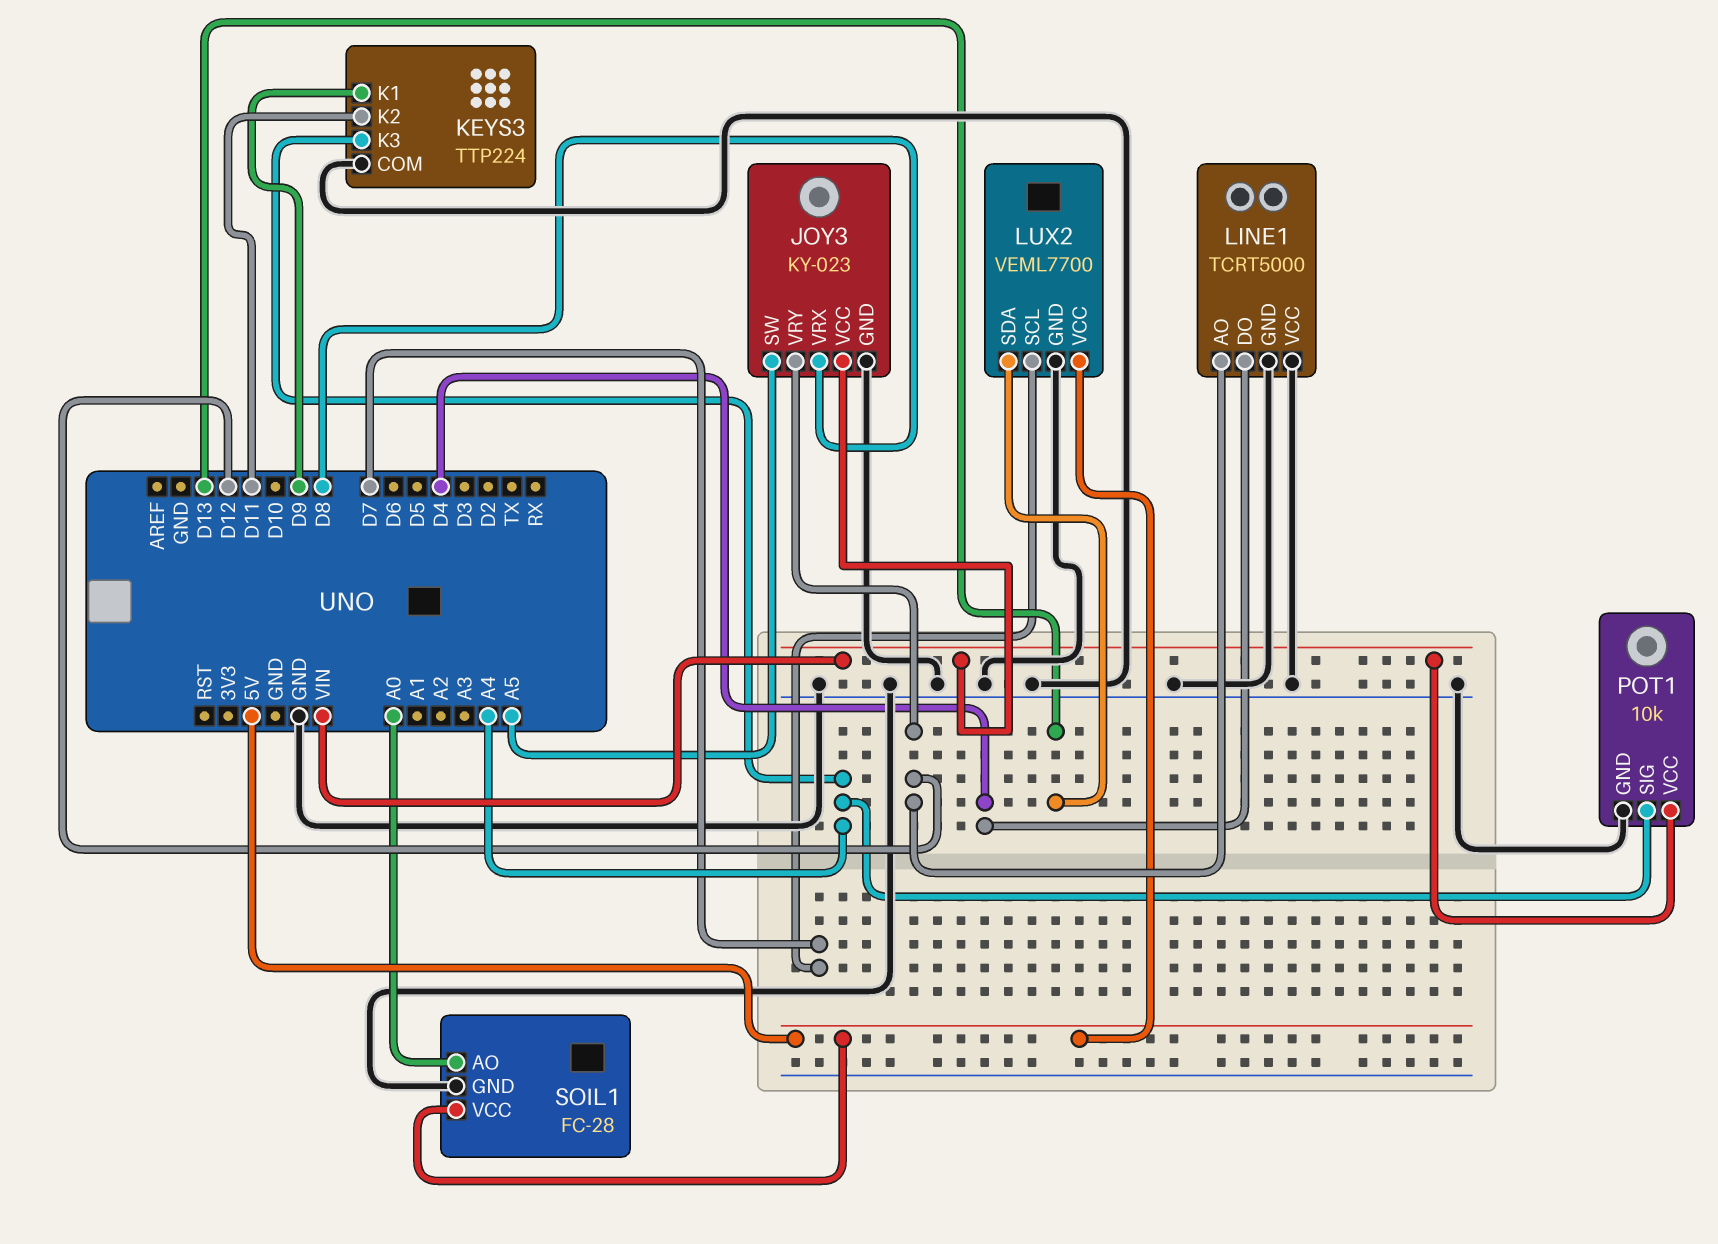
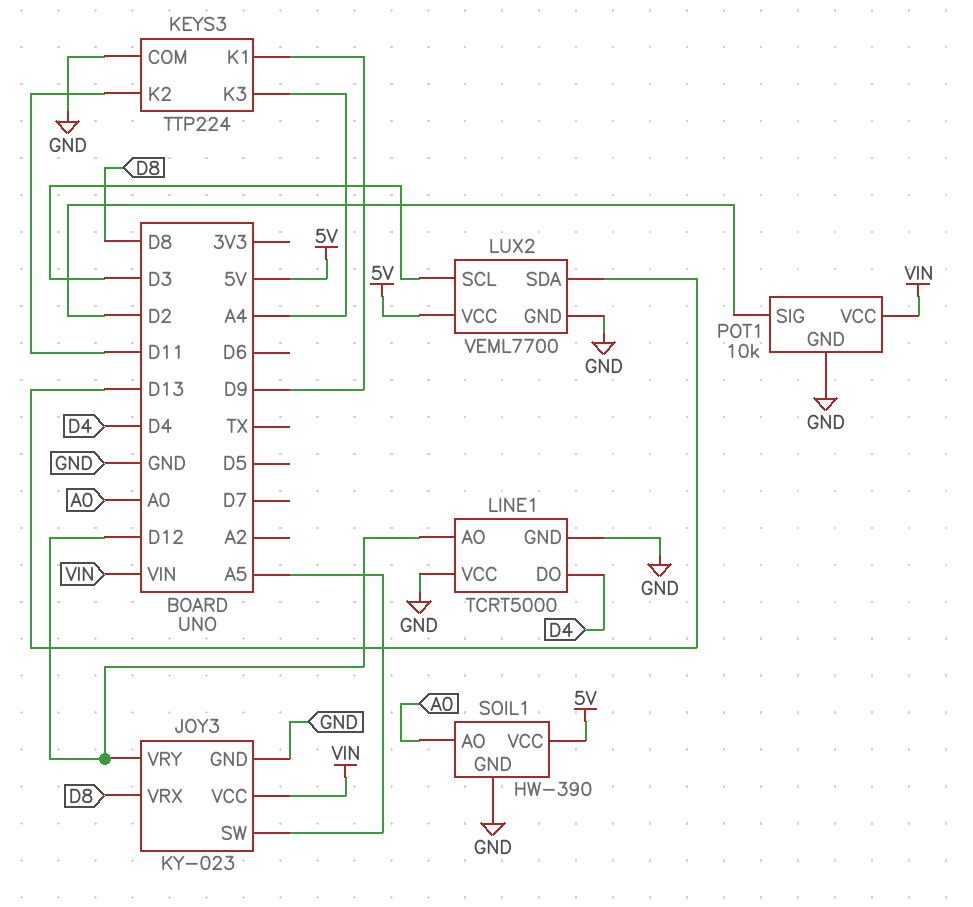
LUX2 pin SCL: D7 -> D3
POT1 pin SIG: A4 -> D2
SOIL1: FC-28 -> HW-390

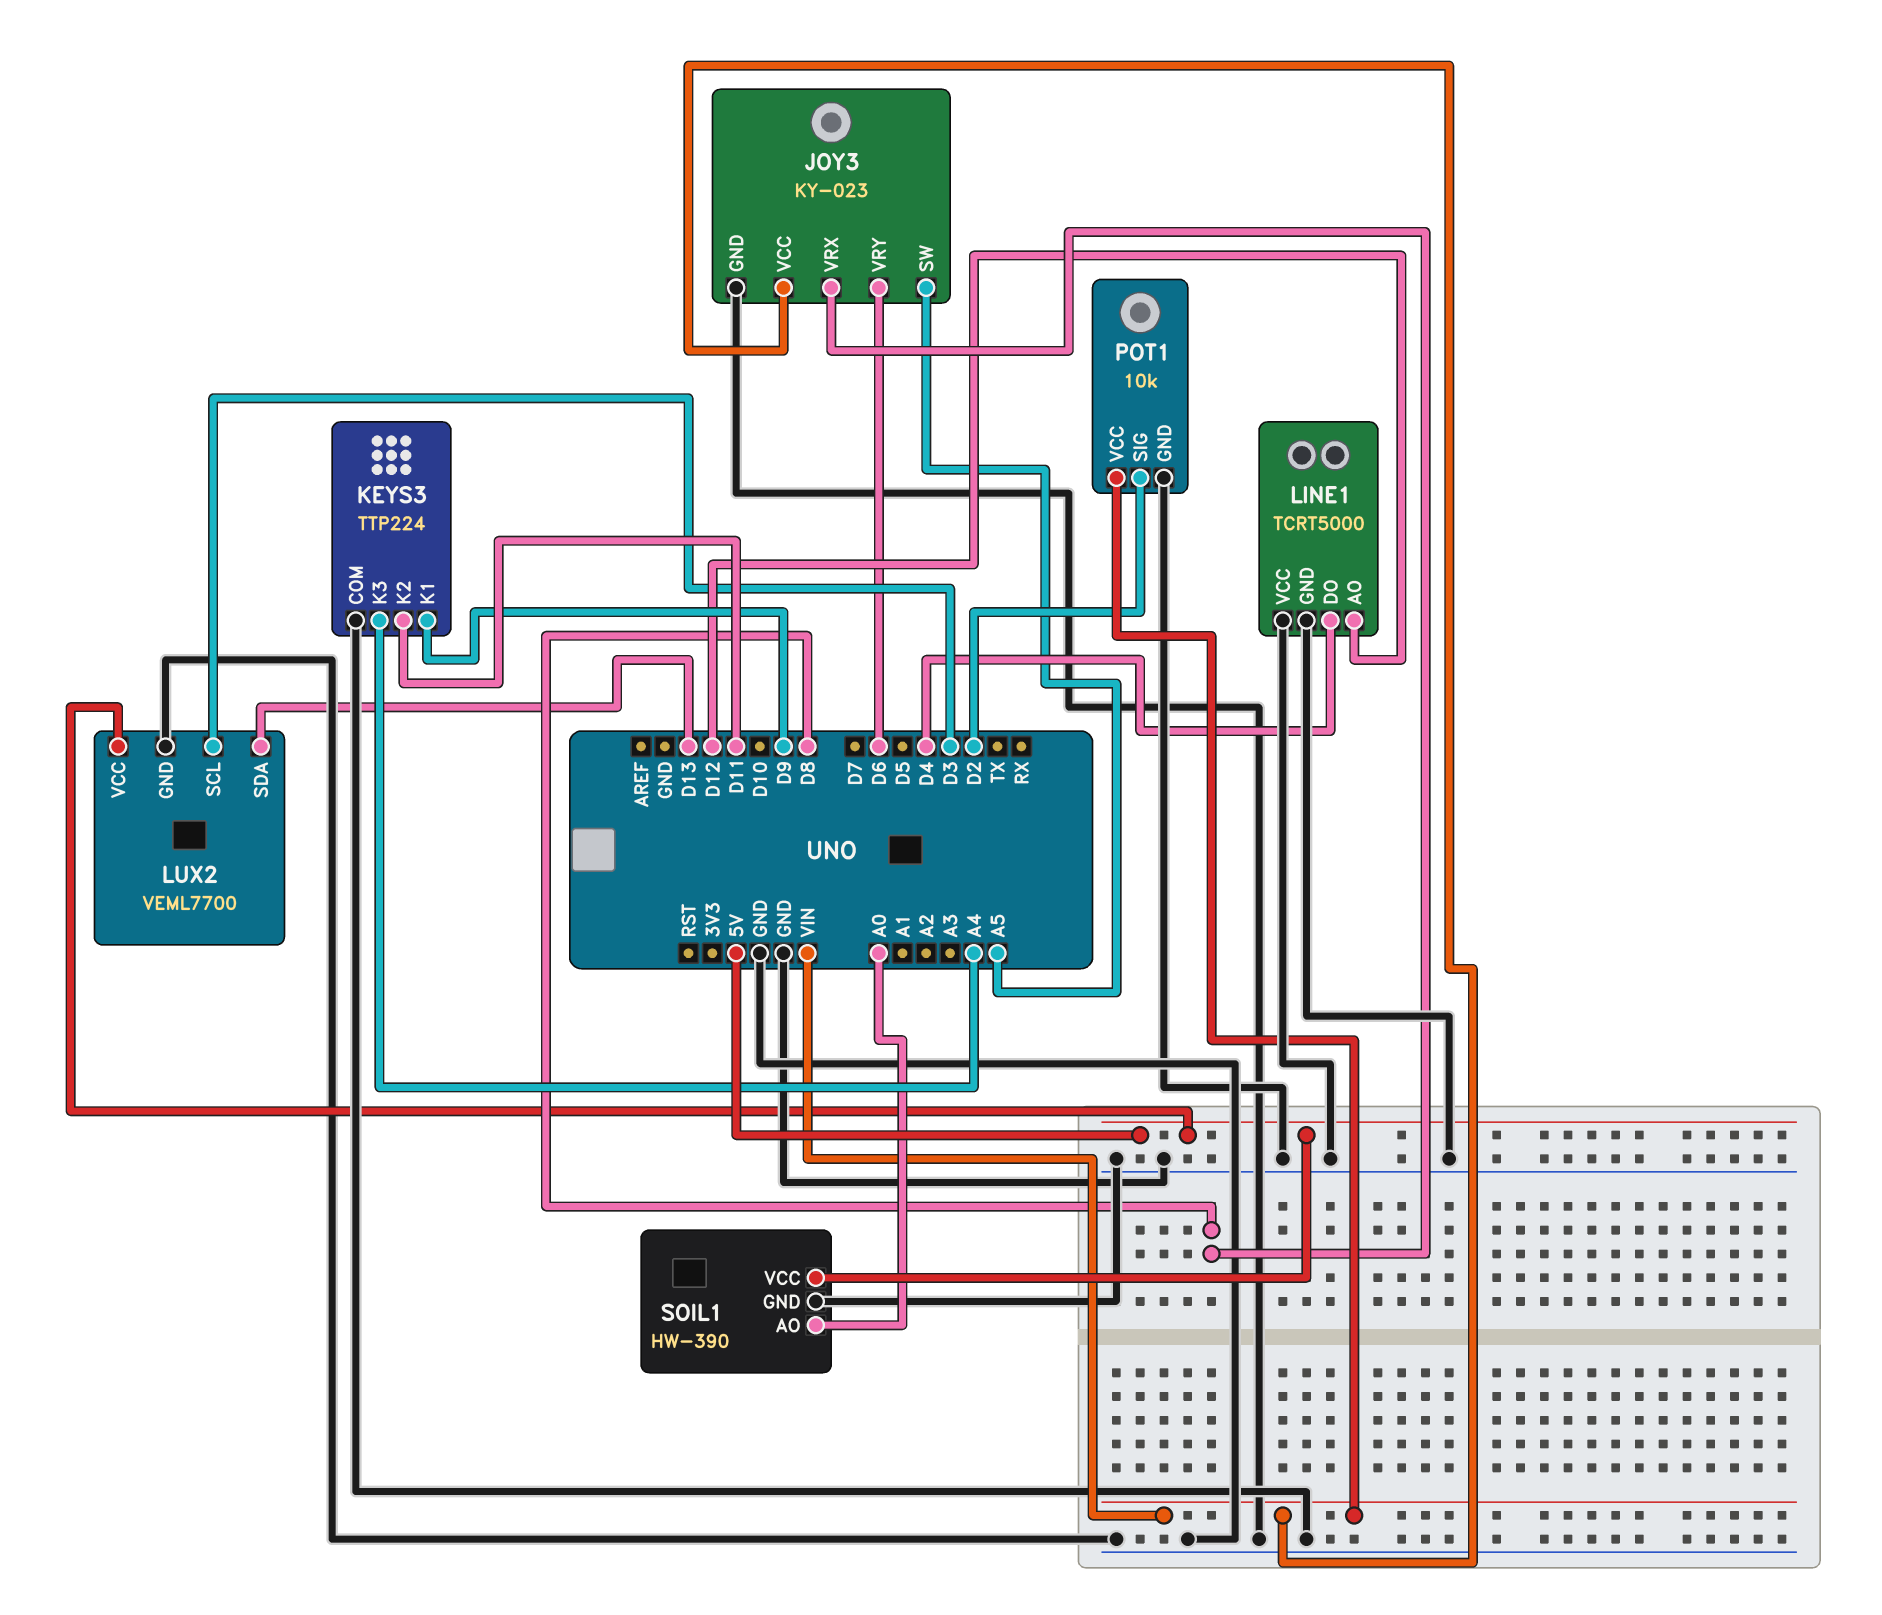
JOY3 pin VRY: D12 -> D6

